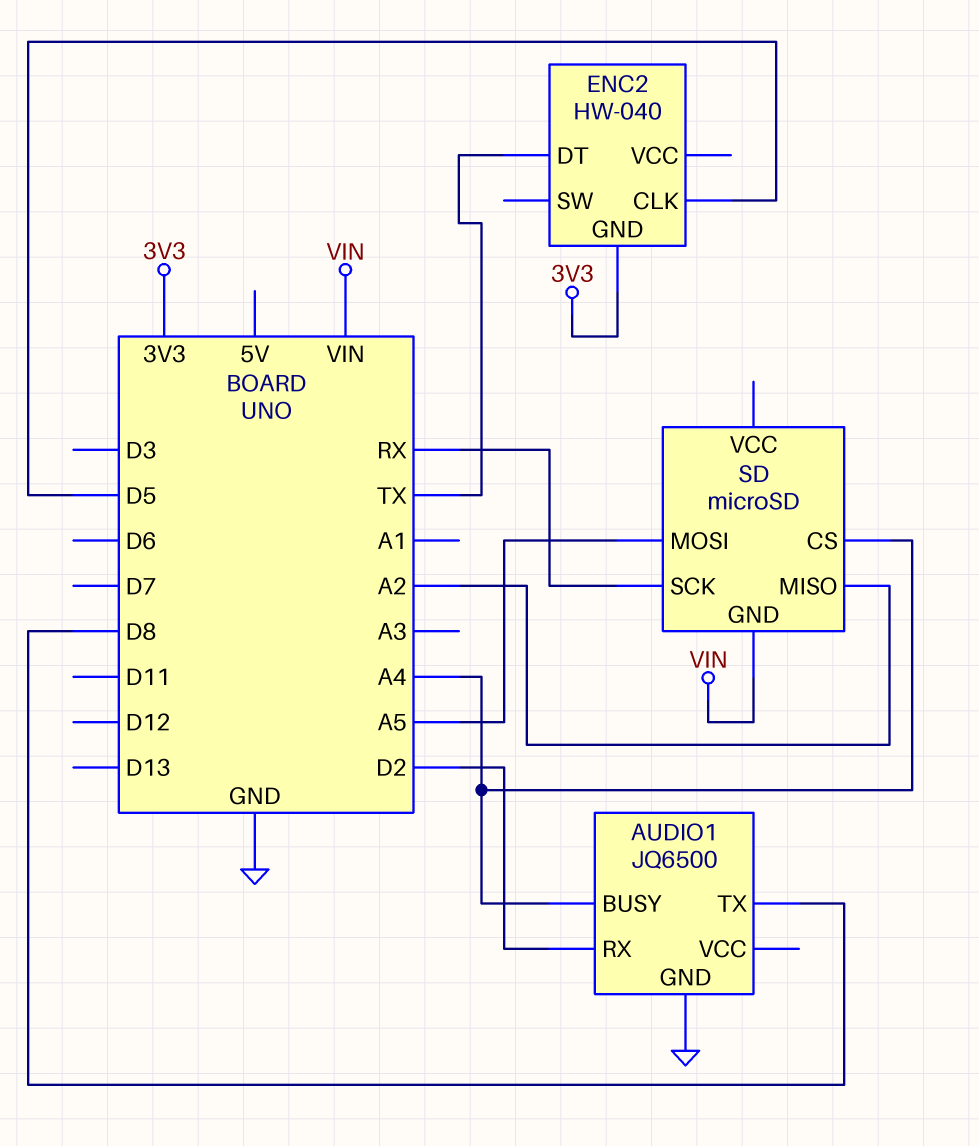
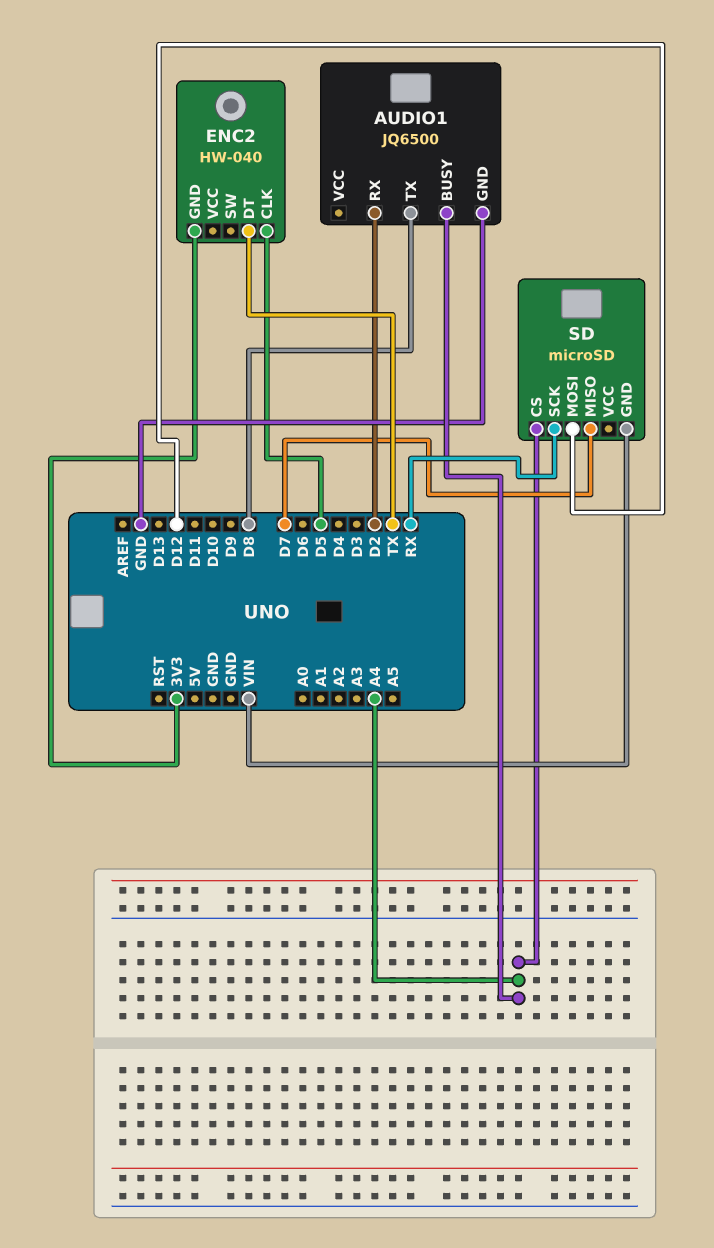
SD pin MISO: A2 -> D7
SD pin MOSI: A5 -> D12

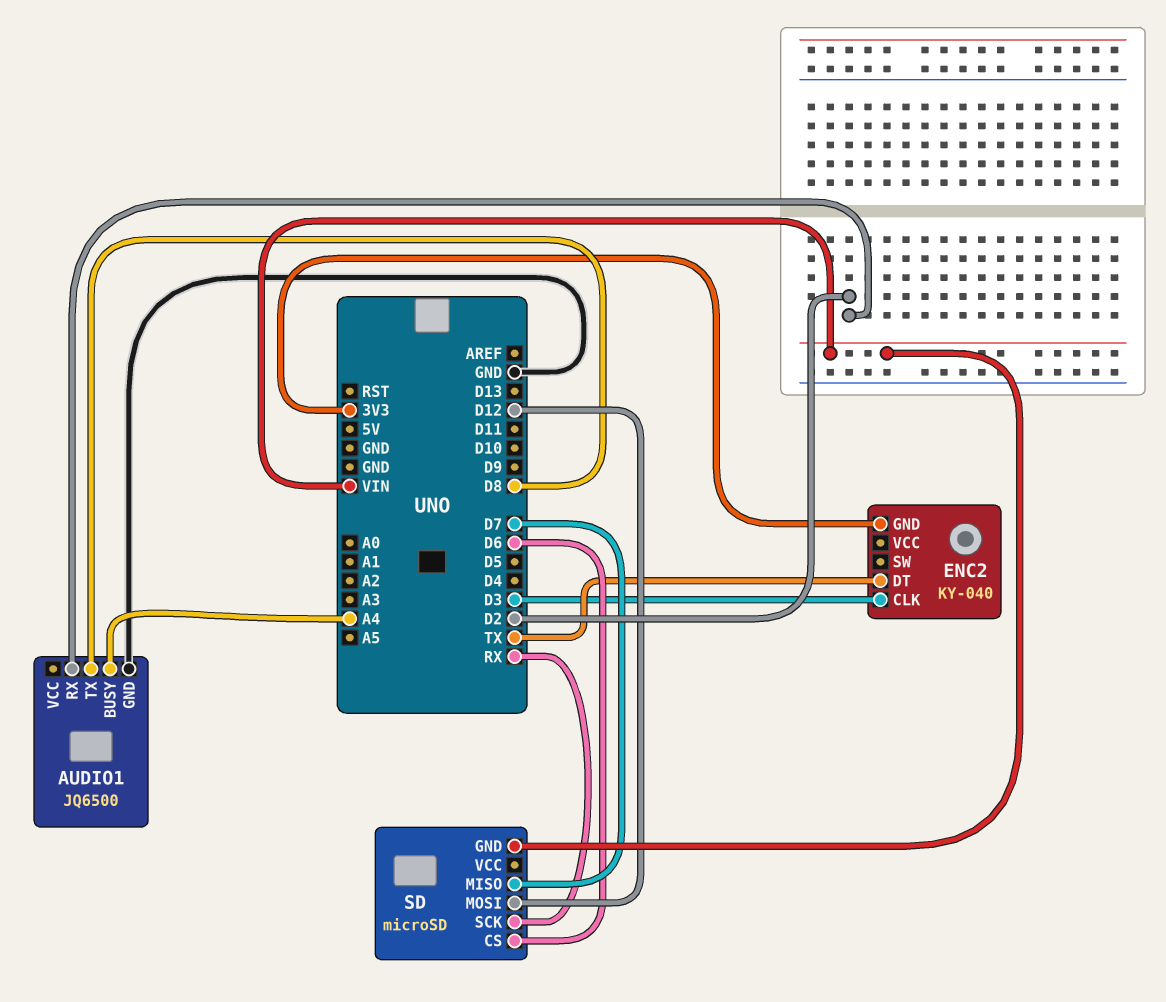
ENC2: HW-040 -> KY-040
ENC2 pin CLK: D5 -> D3
SD pin CS: A4 -> D6

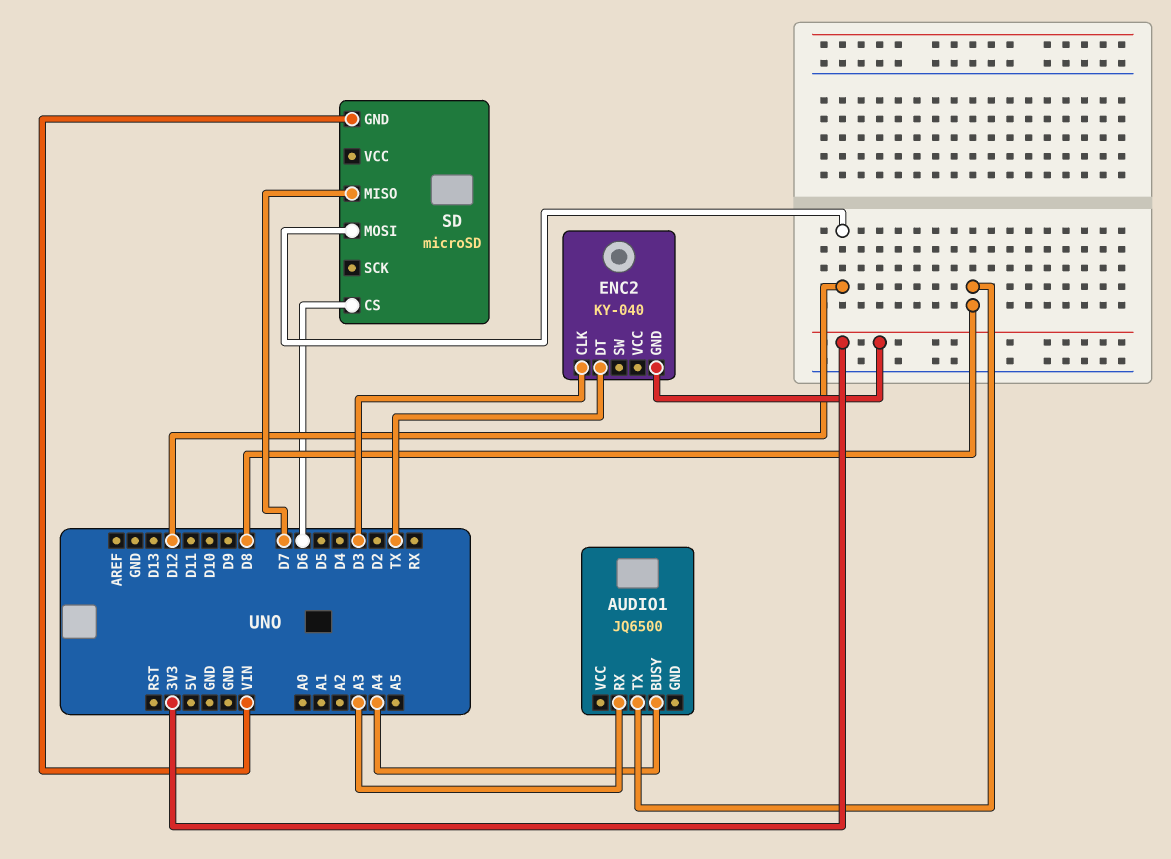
AUDIO1 pin GND: GND -> none
AUDIO1 pin RX: D2 -> A3
SD pin SCK: RX -> none

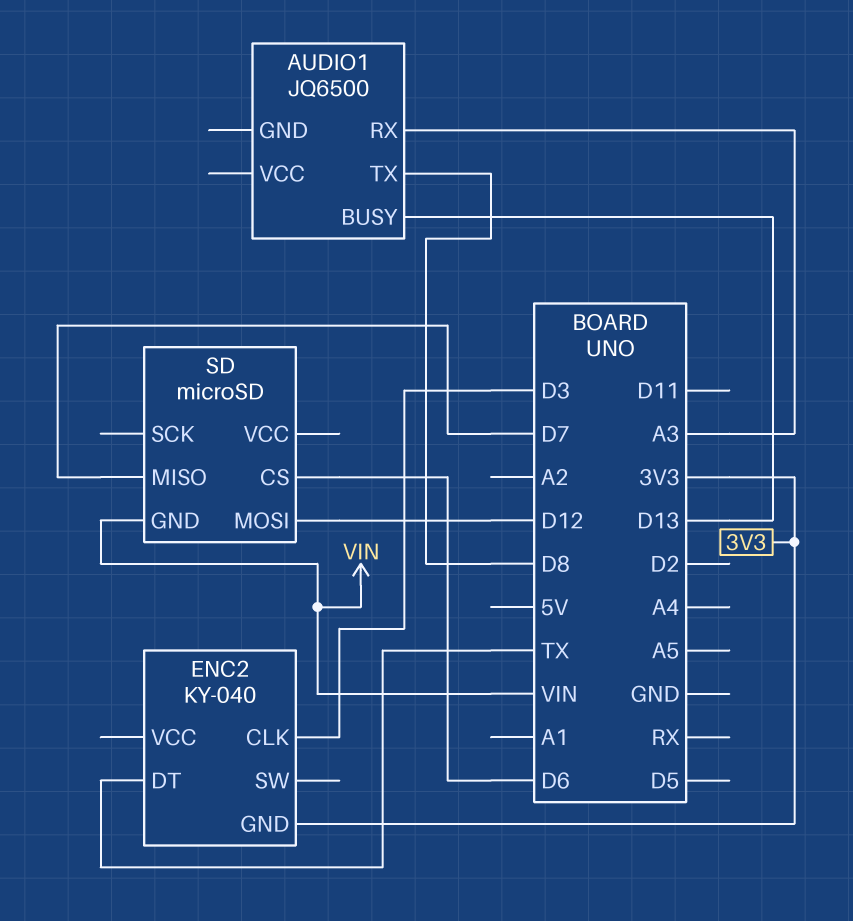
AUDIO1 pin BUSY: A4 -> D13

